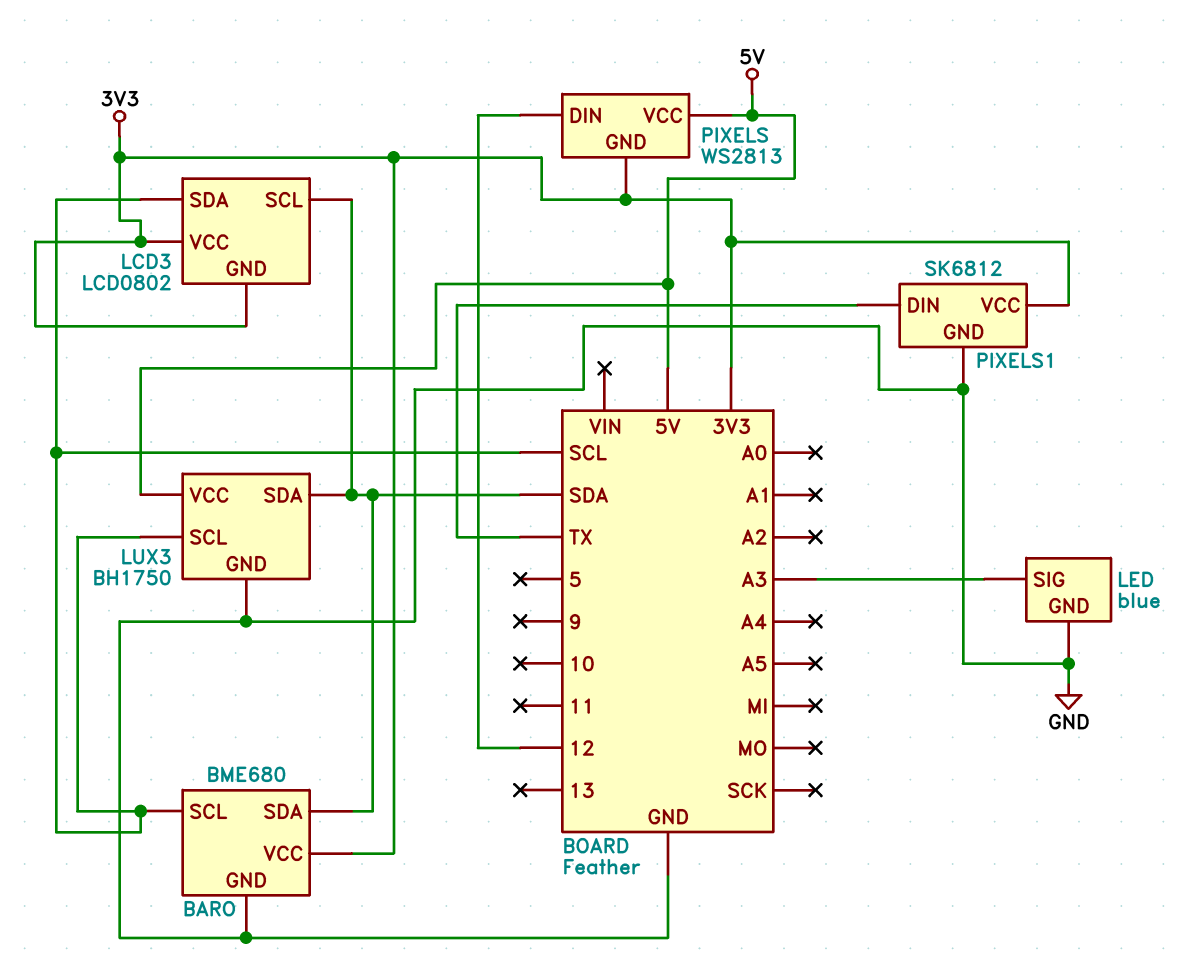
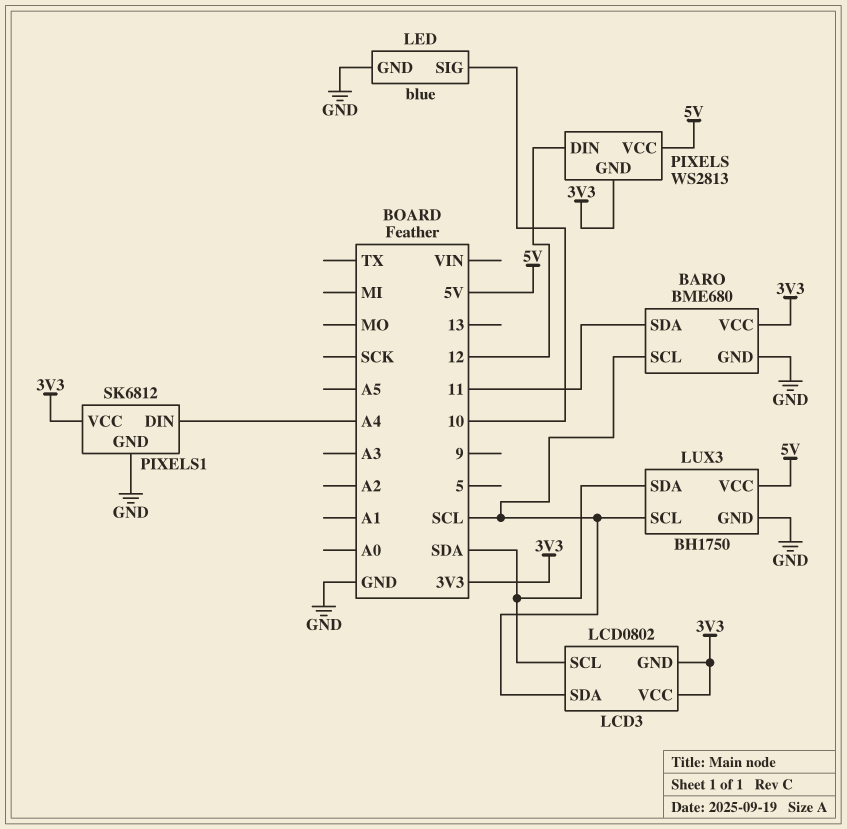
BARO pin SDA: SDA -> 11
LED pin SIG: A3 -> 10
PIXELS1 pin DIN: TX -> A4

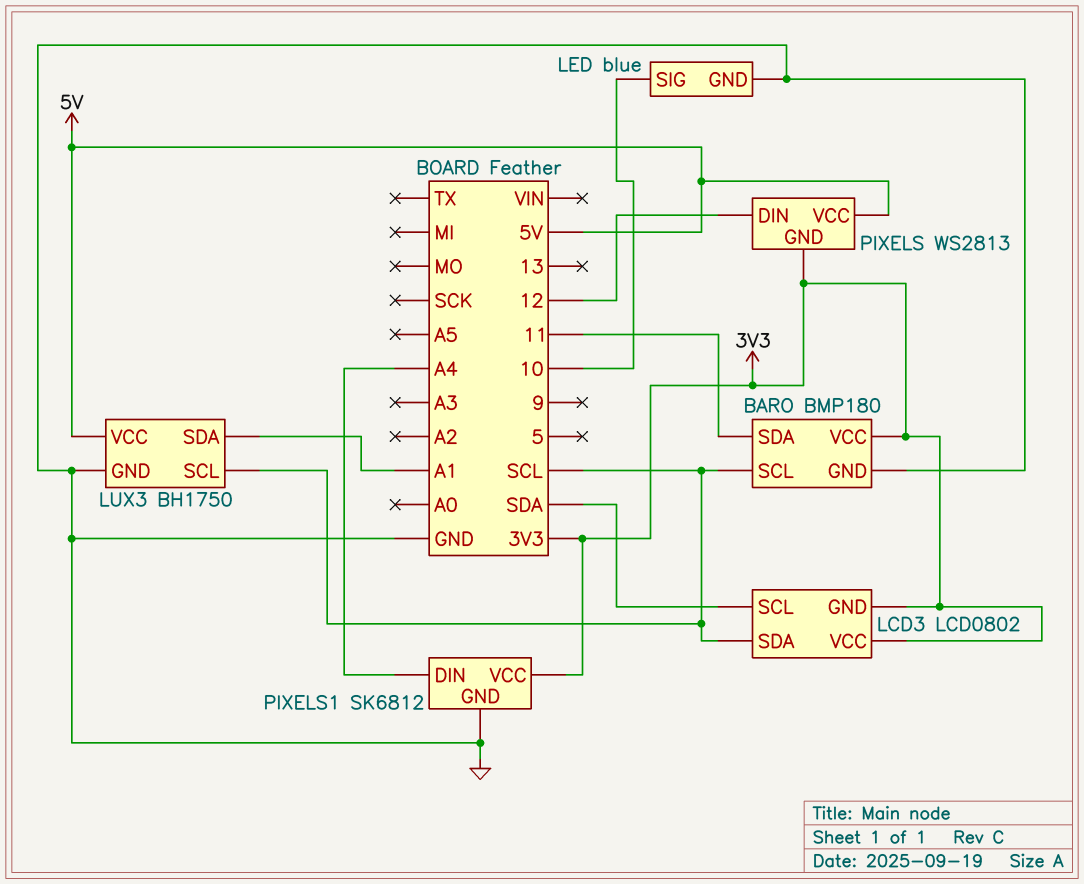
BARO: BME680 -> BMP180
LUX3 pin SDA: SDA -> A1

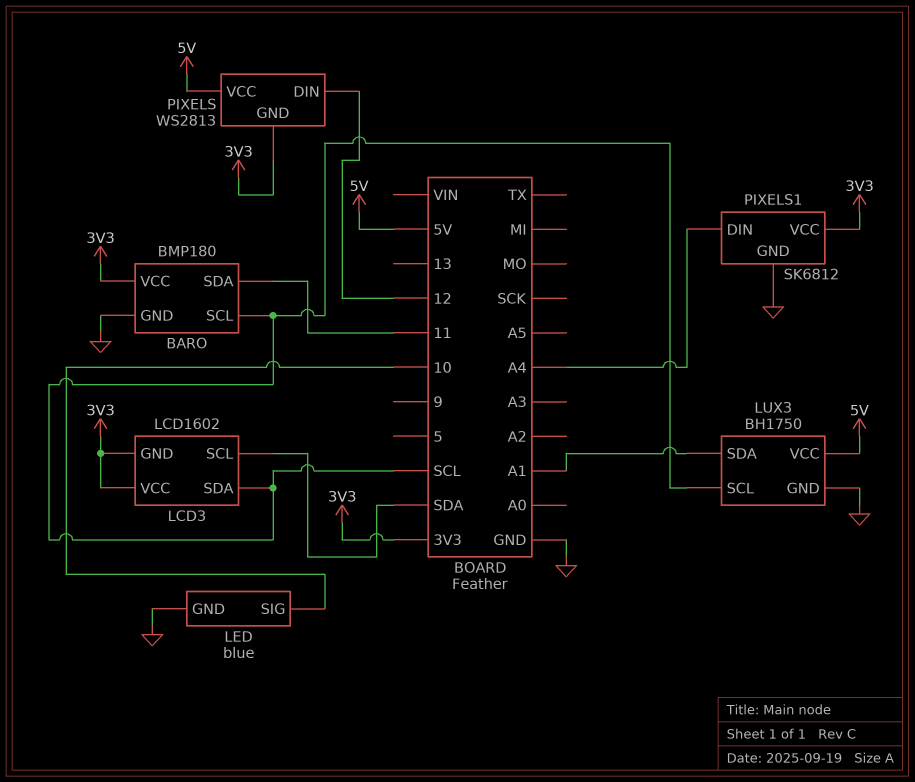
LCD3: LCD0802 -> LCD1602

